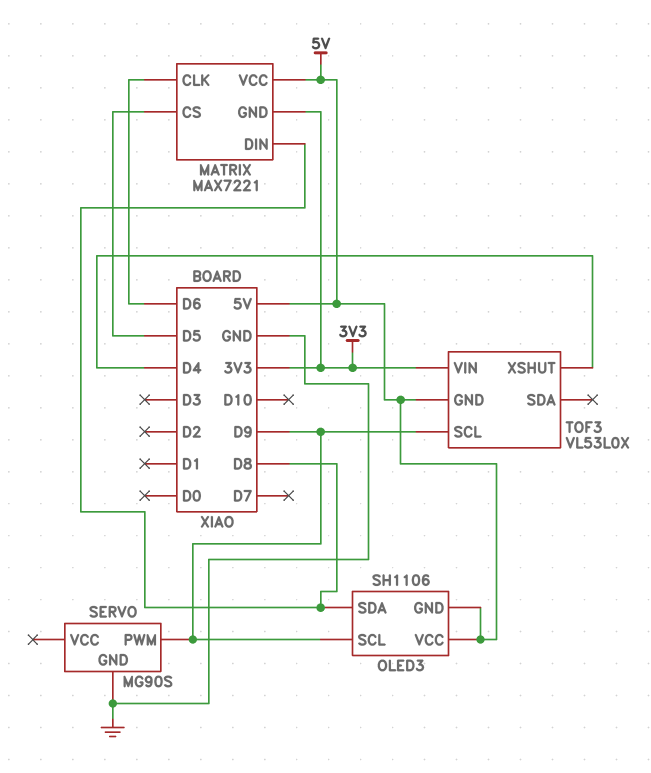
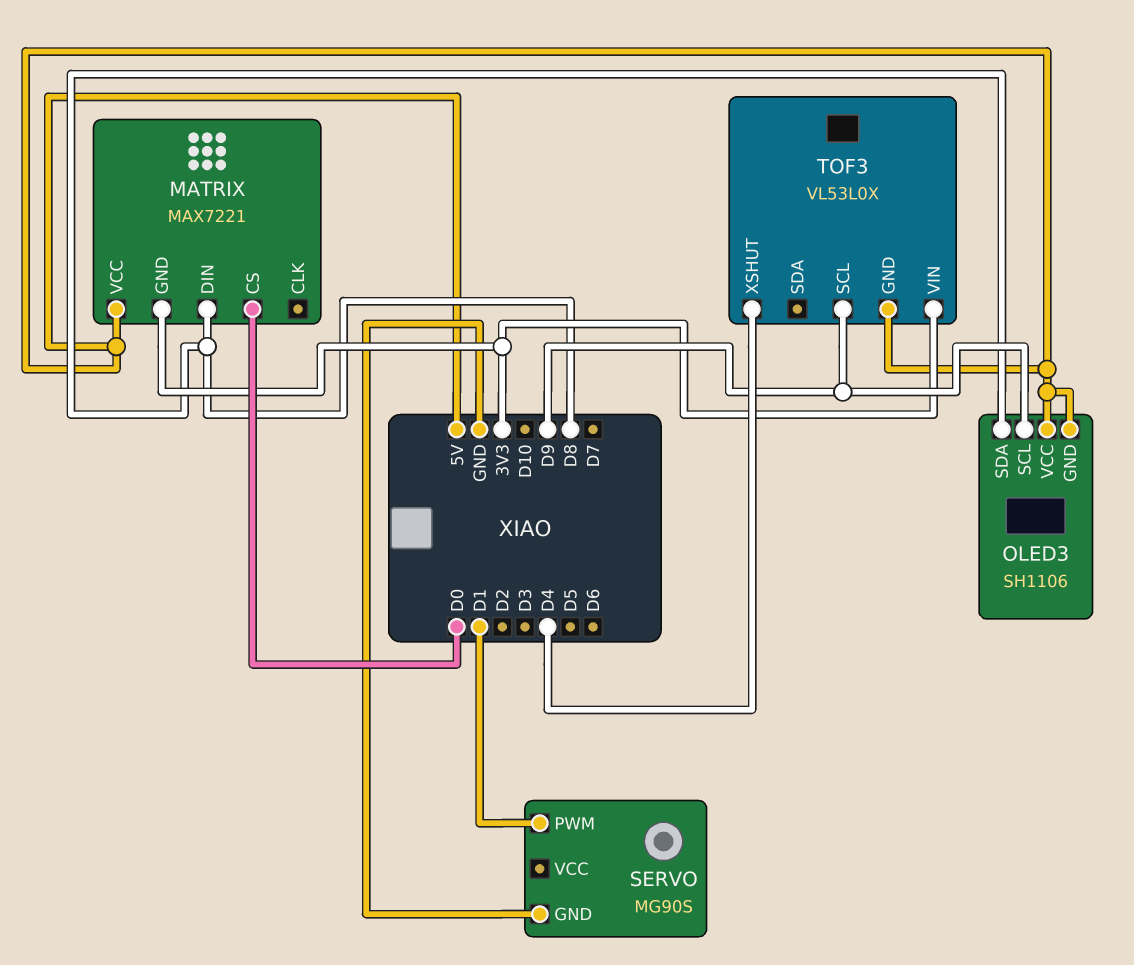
MATRIX pin CLK: D6 -> none
MATRIX pin CS: D5 -> D0
SERVO pin PWM: D9 -> D1

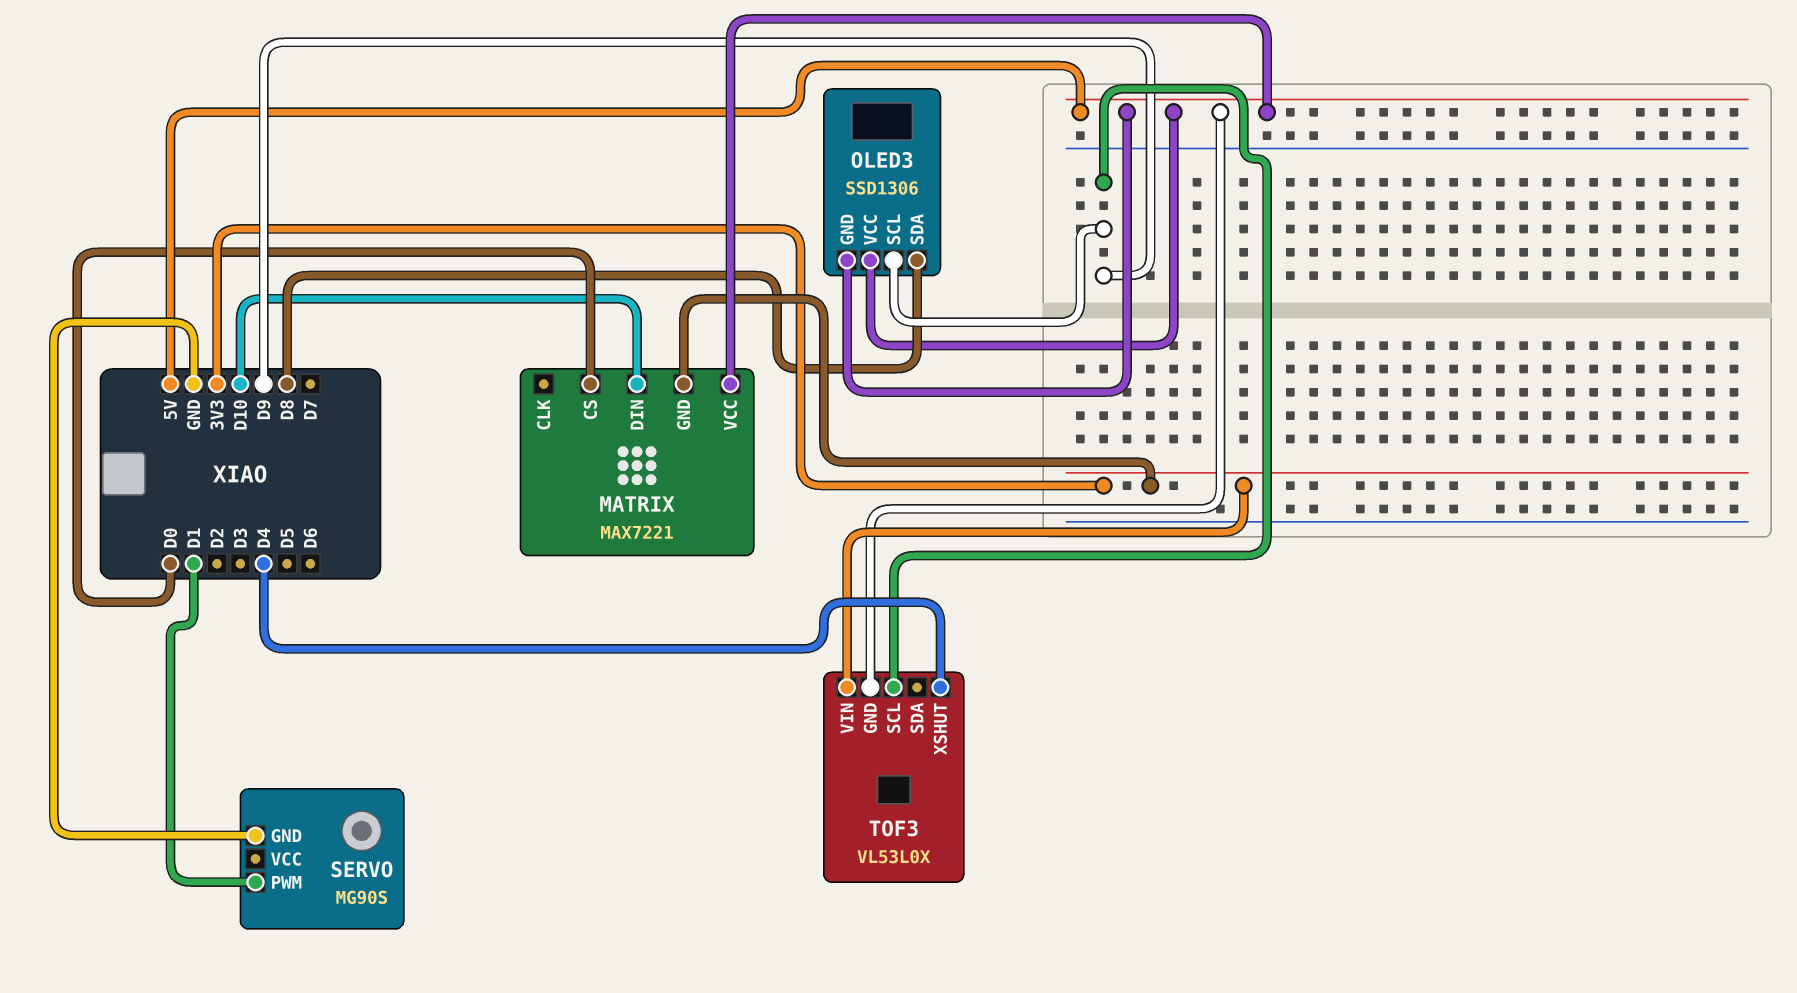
MATRIX pin DIN: D8 -> D10
OLED3: SH1106 -> SSD1306

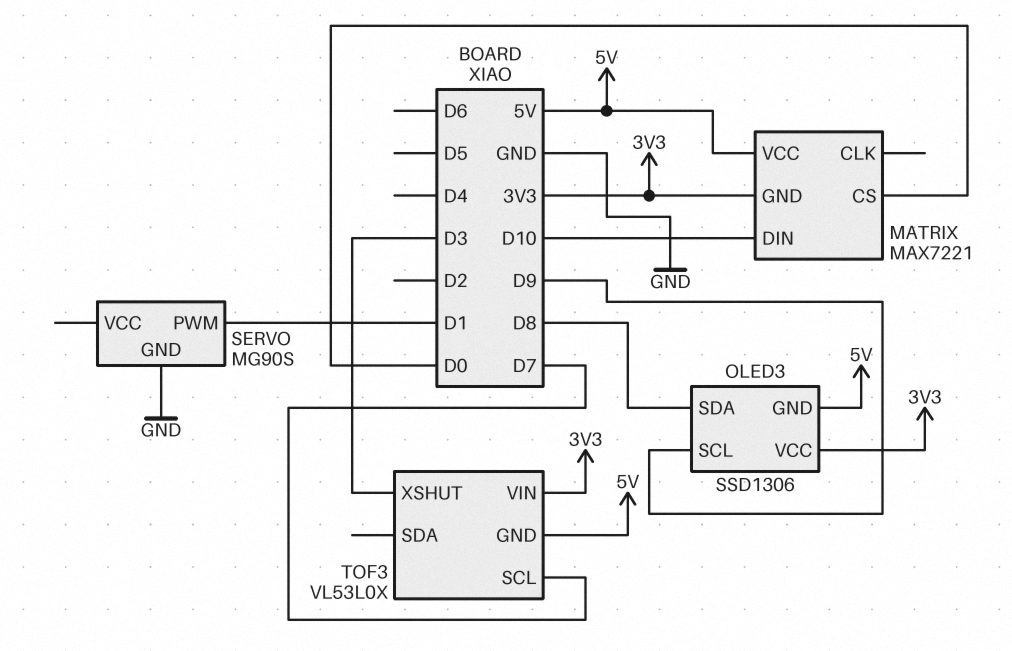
OLED3 pin VCC: 5V -> 3V3
TOF3 pin SCL: D9 -> D7
TOF3 pin XSHUT: D4 -> D3

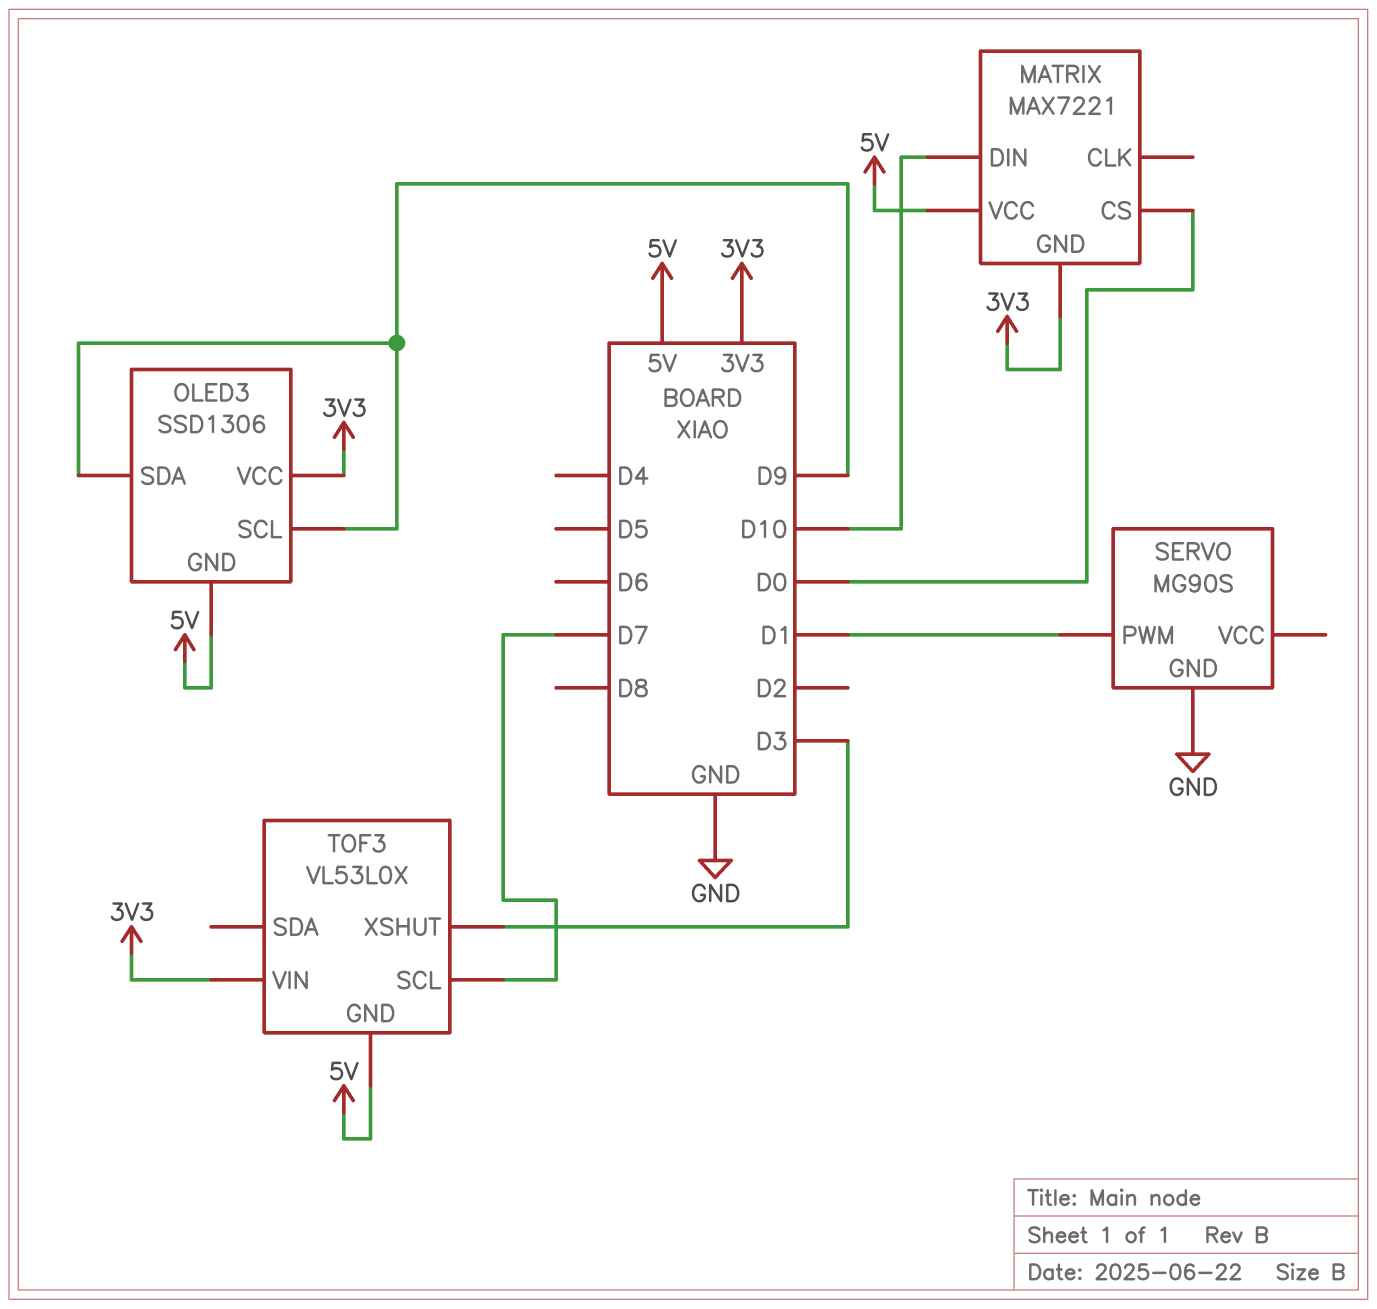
OLED3 pin SDA: D8 -> D9

